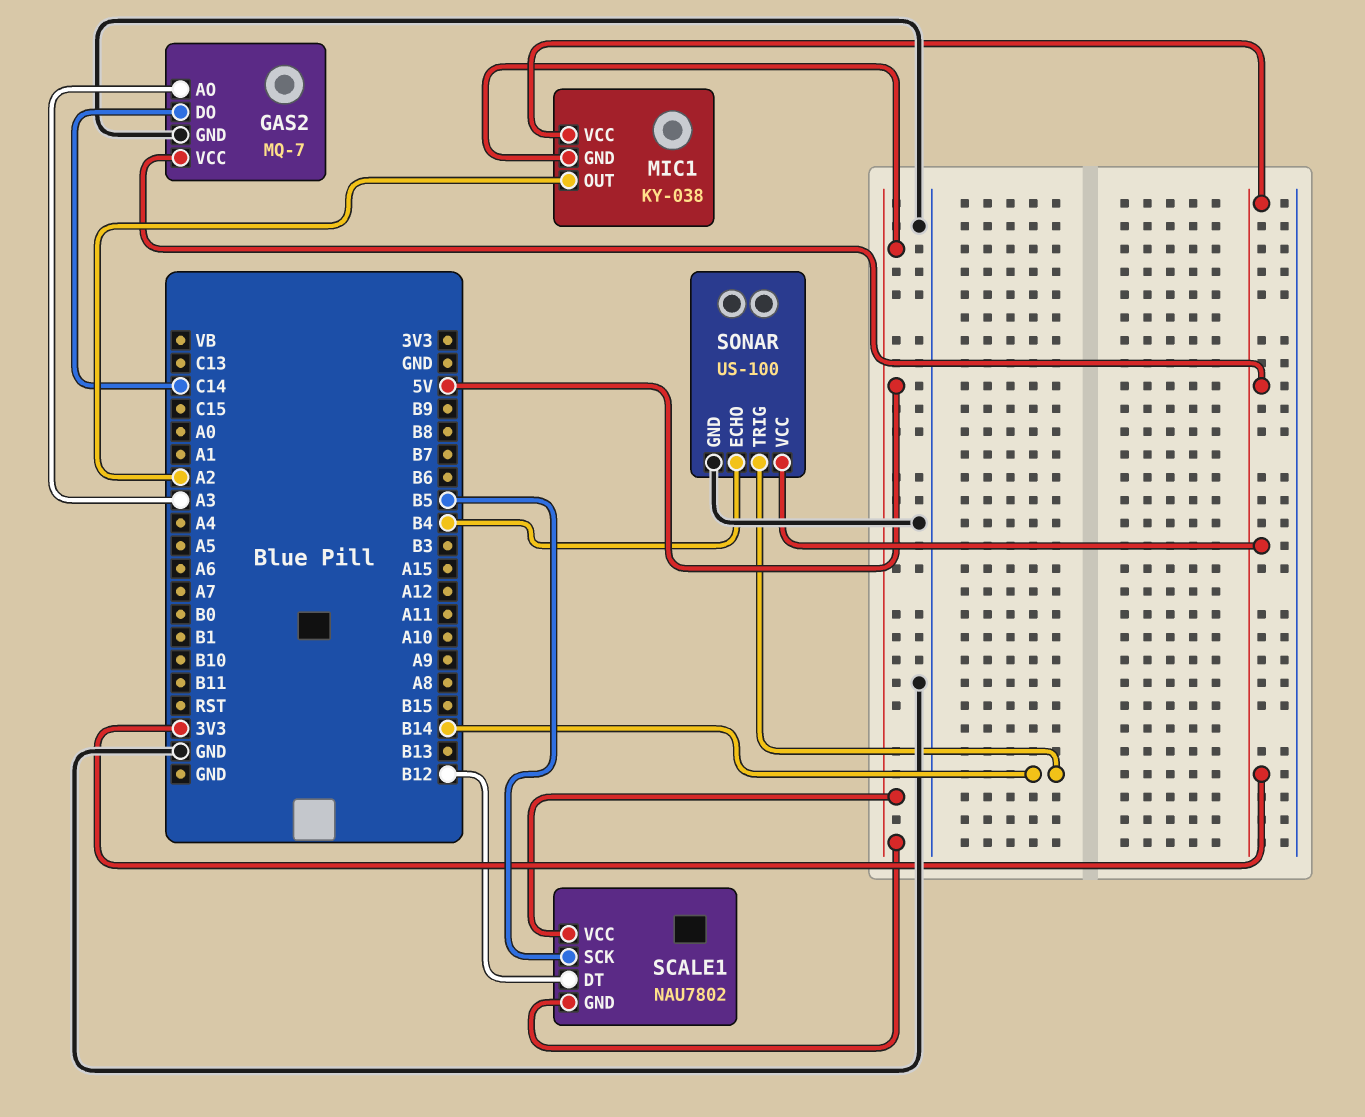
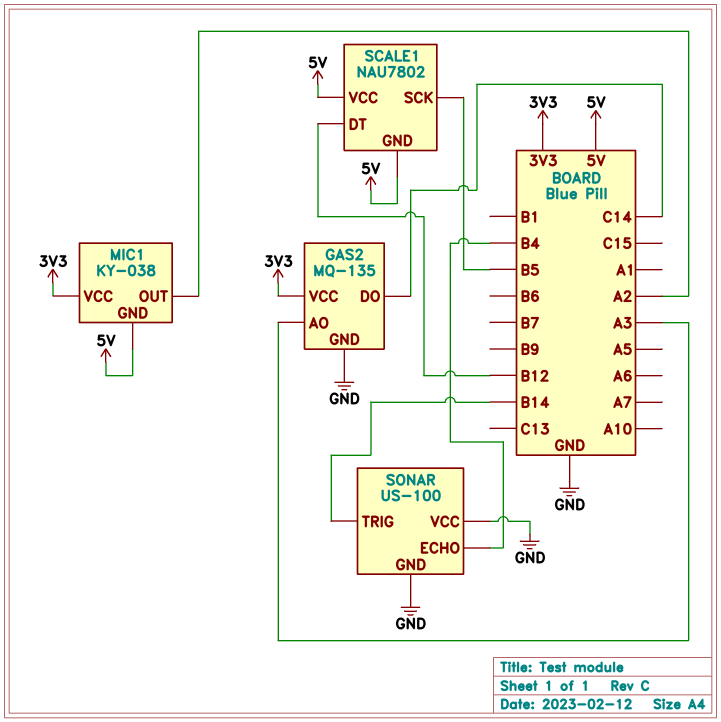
GAS2: MQ-7 -> MQ-135
SONAR pin VCC: 3V3 -> GND

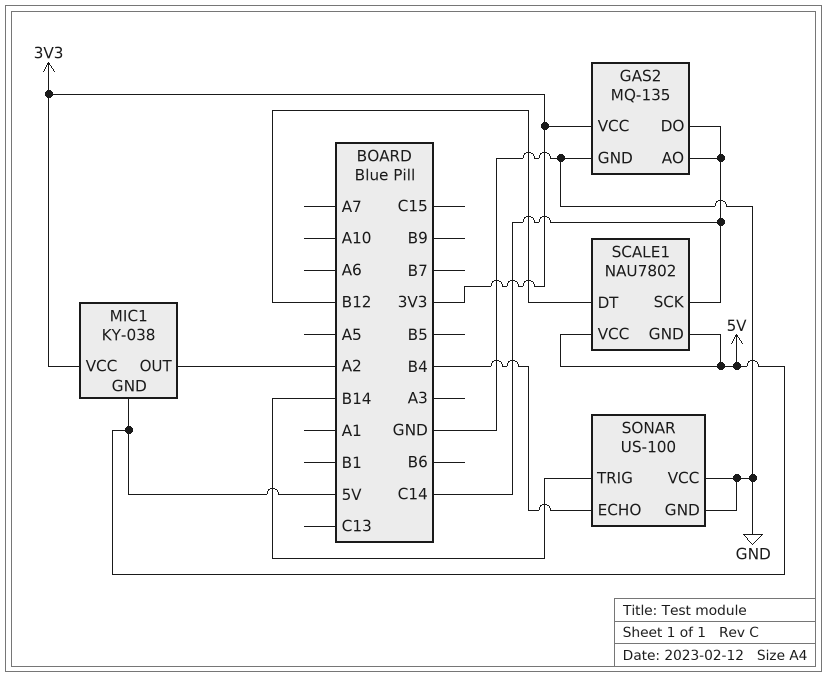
GAS2 pin AO: A3 -> C14
SCALE1 pin SCK: B5 -> C14

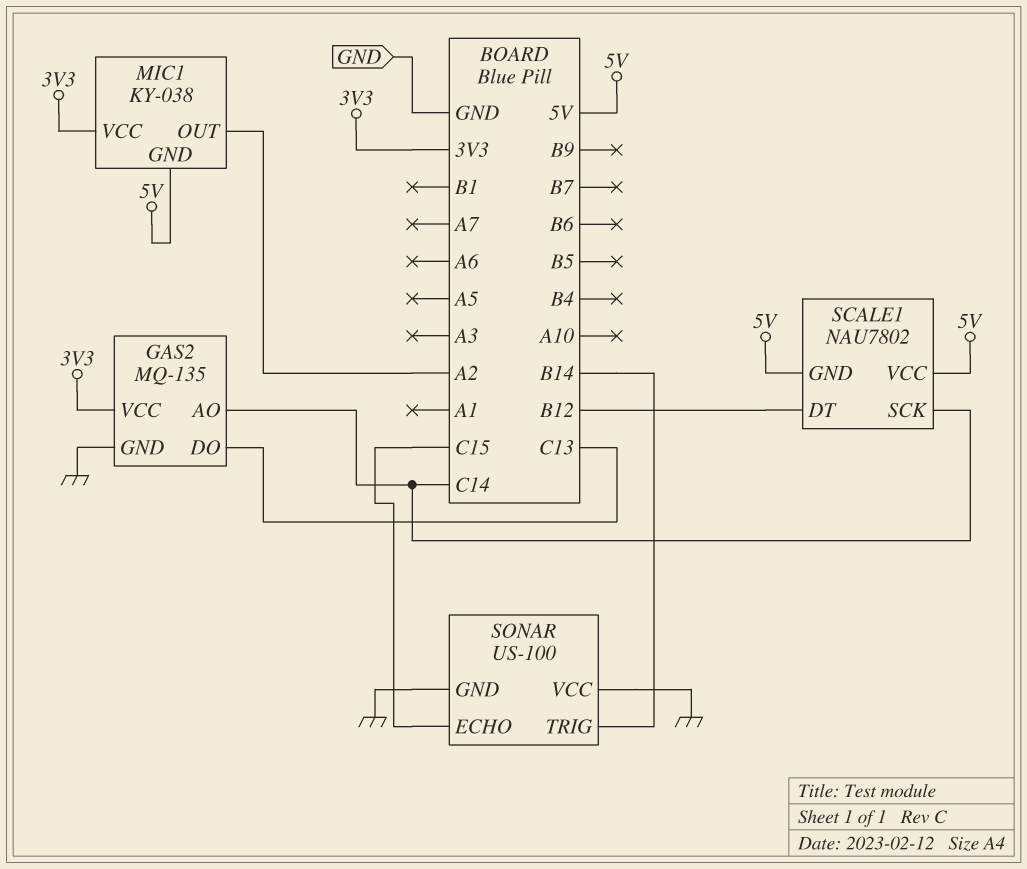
GAS2 pin DO: C14 -> C13
SONAR pin ECHO: B4 -> C15

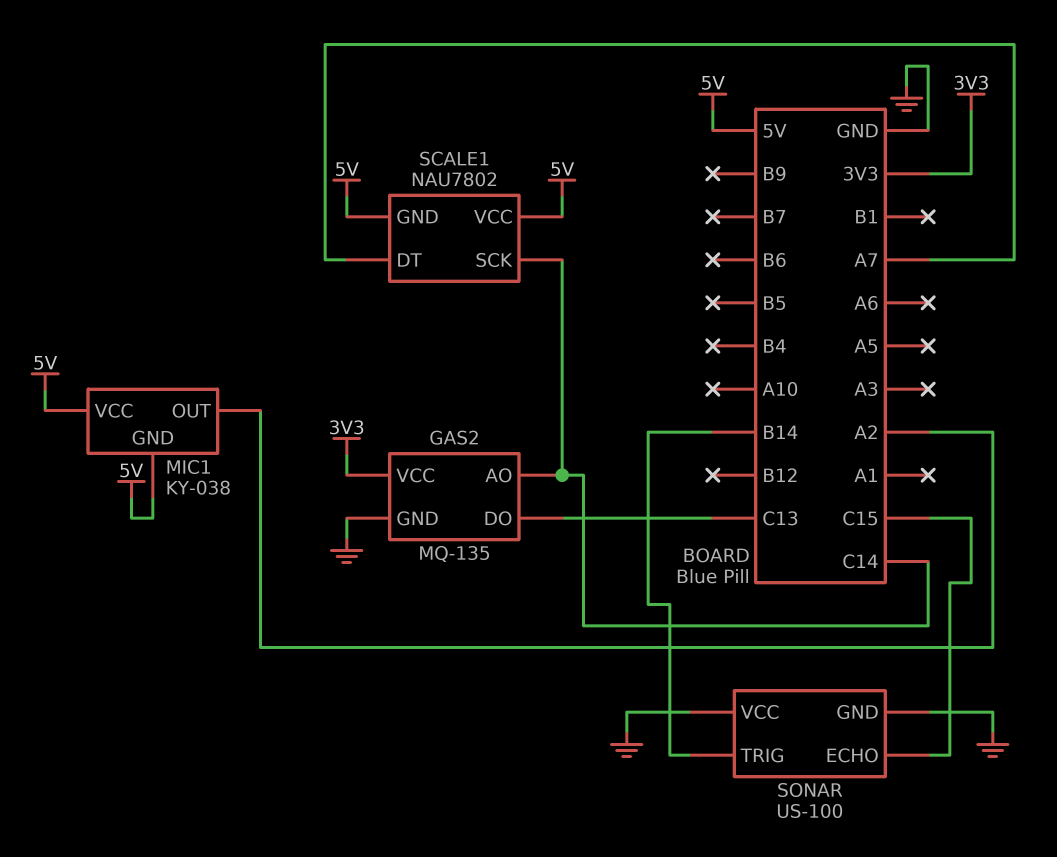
MIC1 pin VCC: 3V3 -> 5V
SCALE1 pin DT: B12 -> A7

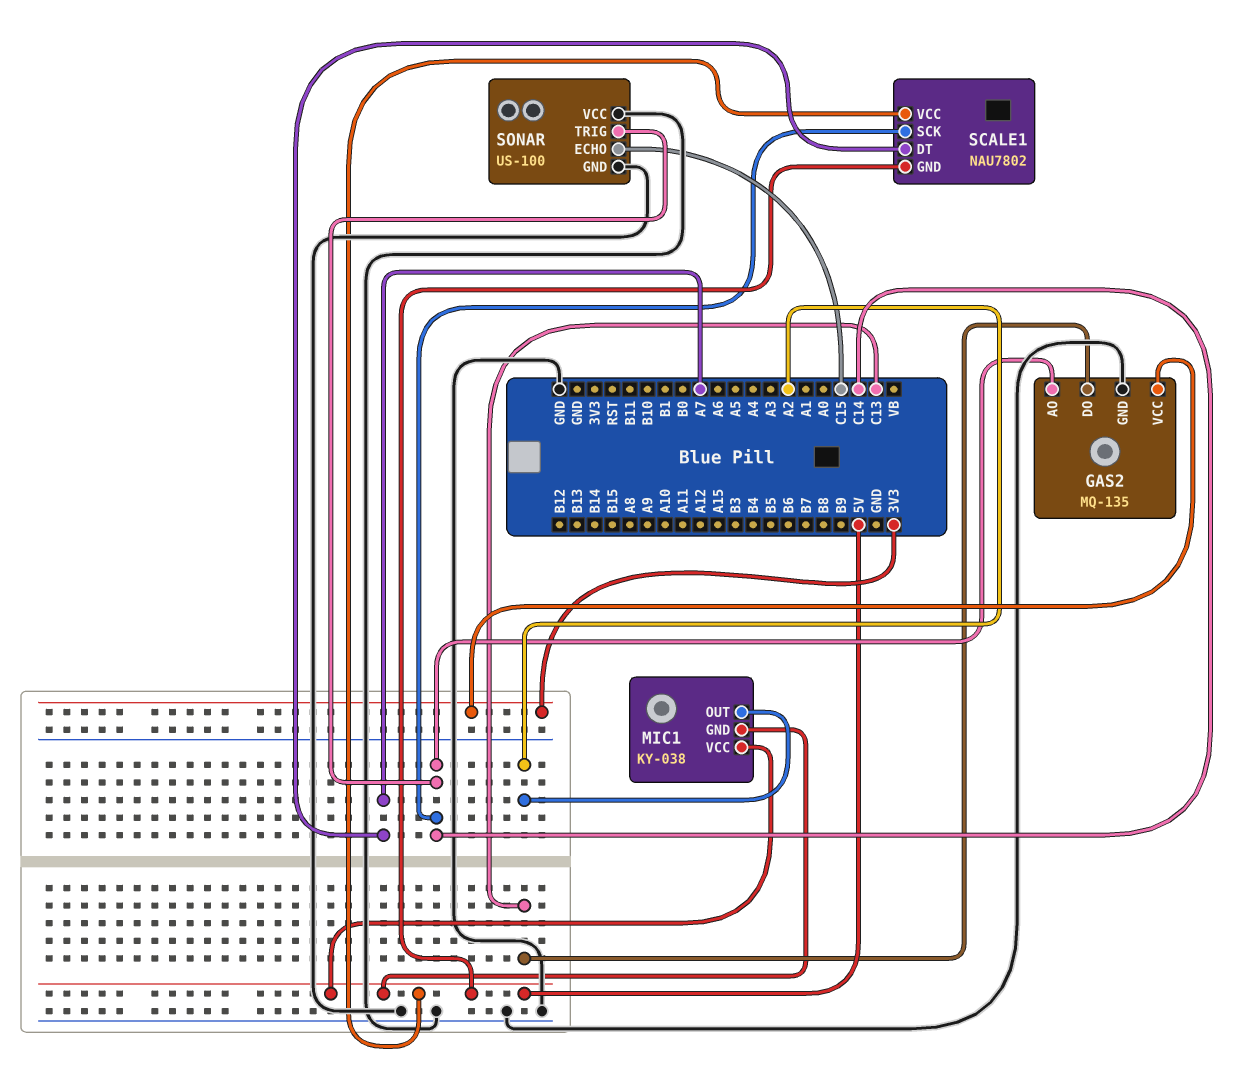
SONAR pin TRIG: B14 -> C14

